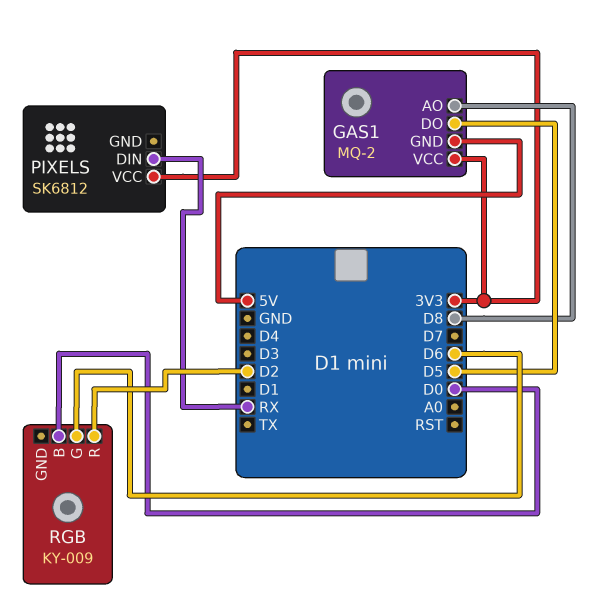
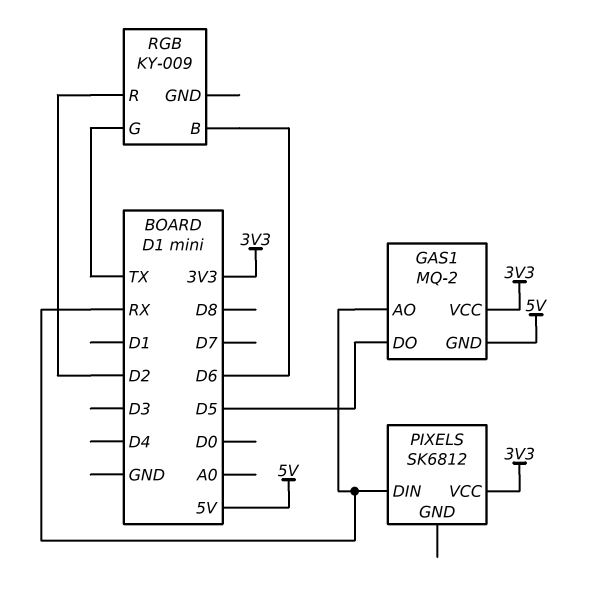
GAS1 pin AO: D8 -> RX
RGB pin B: D0 -> D6
RGB pin G: D6 -> TX

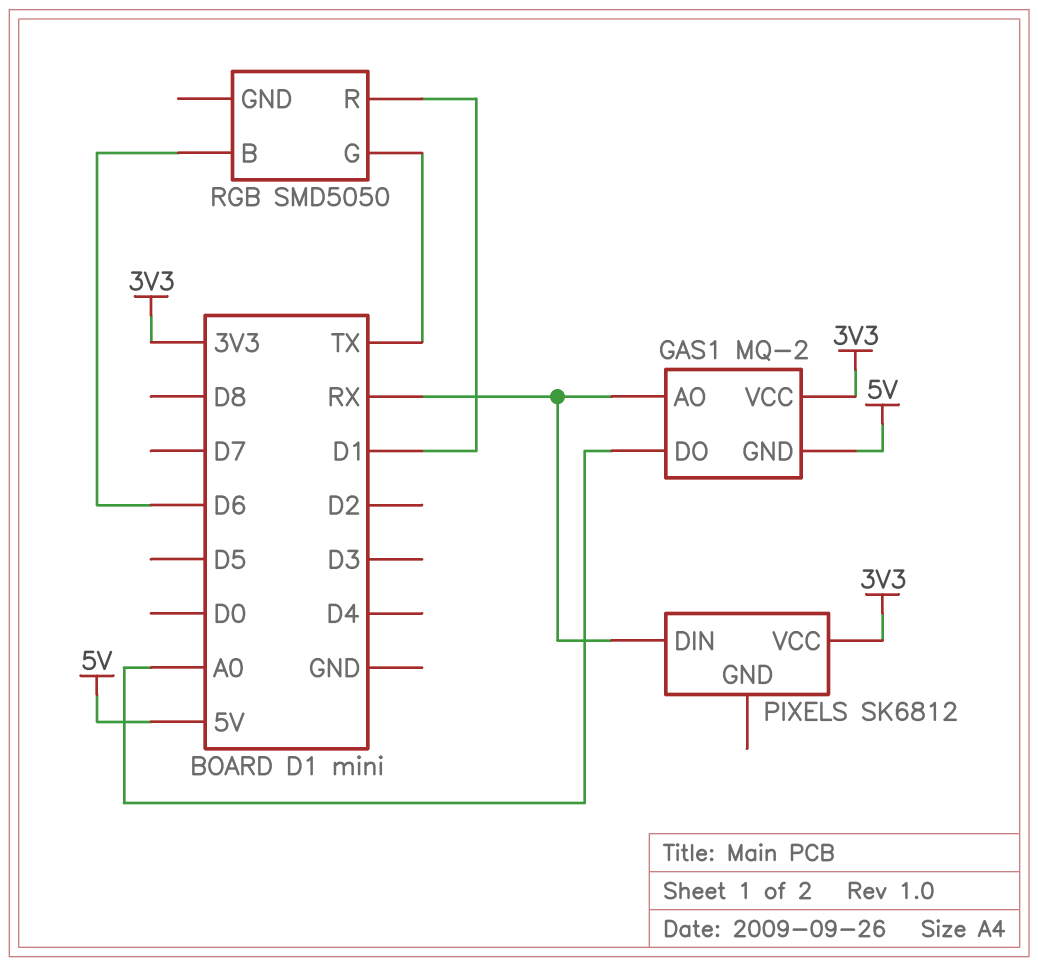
GAS1 pin DO: D5 -> A0
RGB: KY-009 -> SMD5050
RGB pin R: D2 -> D1

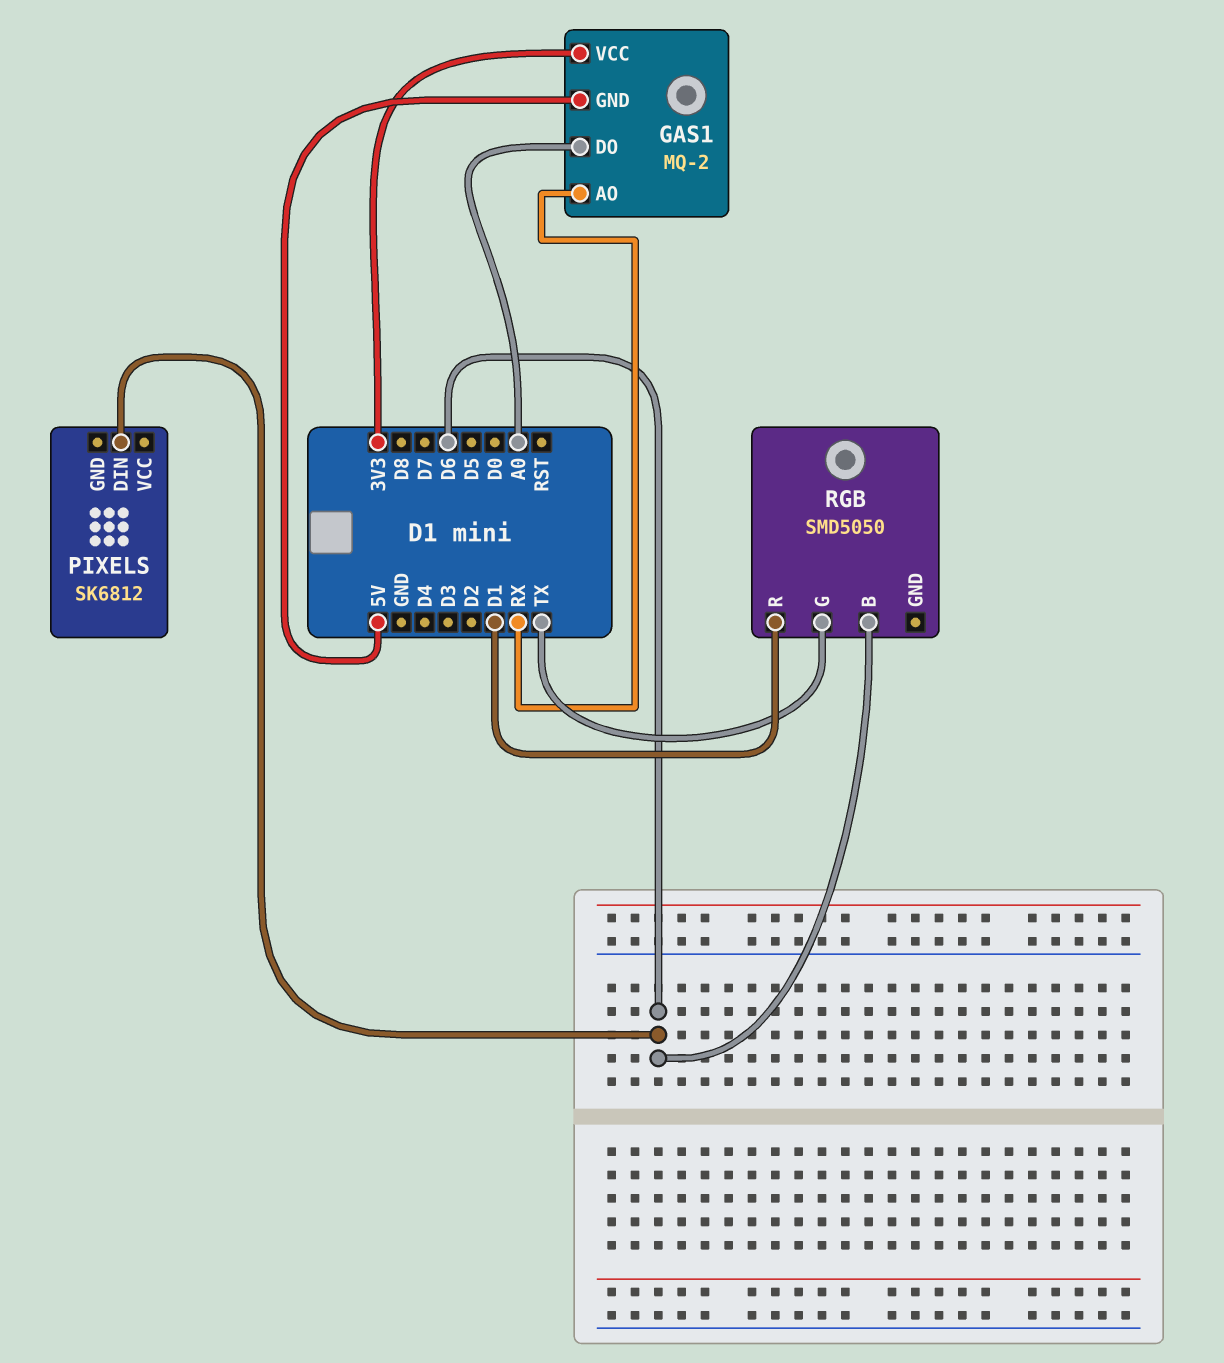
PIXELS pin DIN: RX -> D6
PIXELS pin VCC: 3V3 -> none

